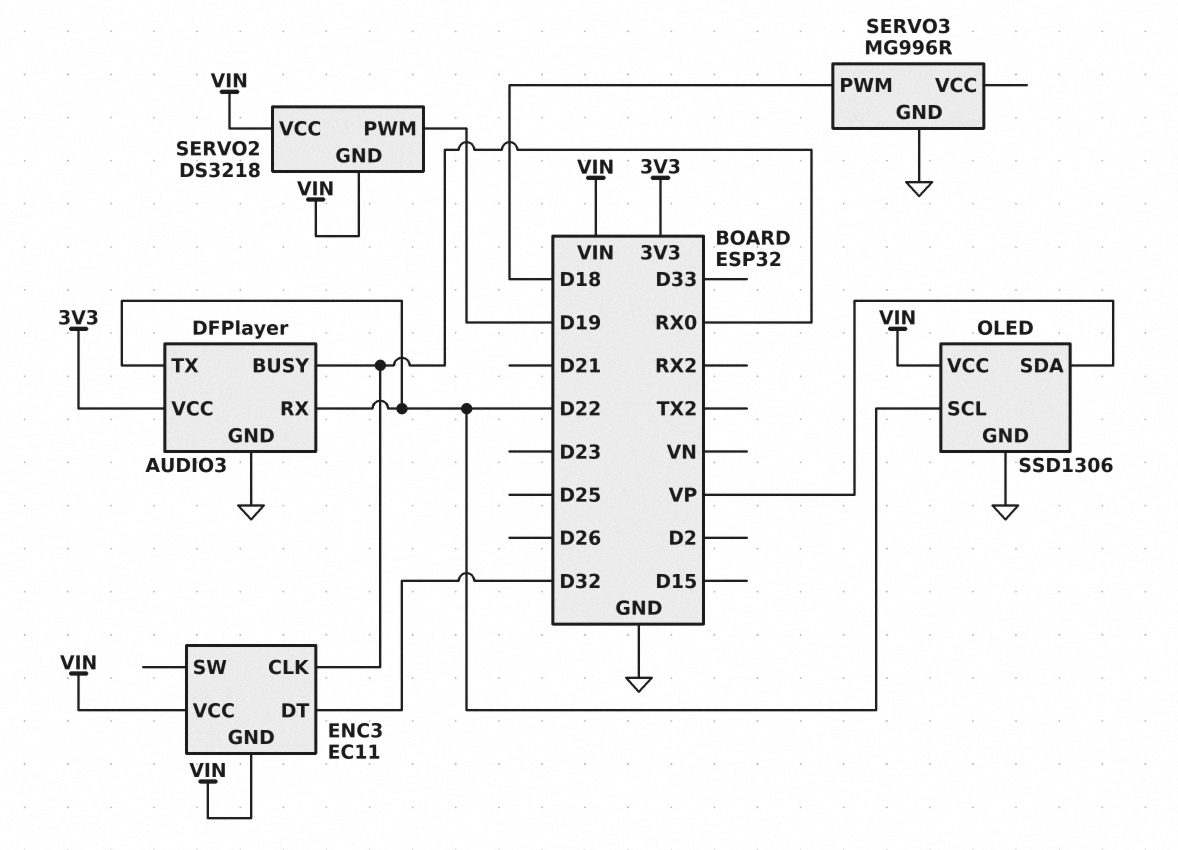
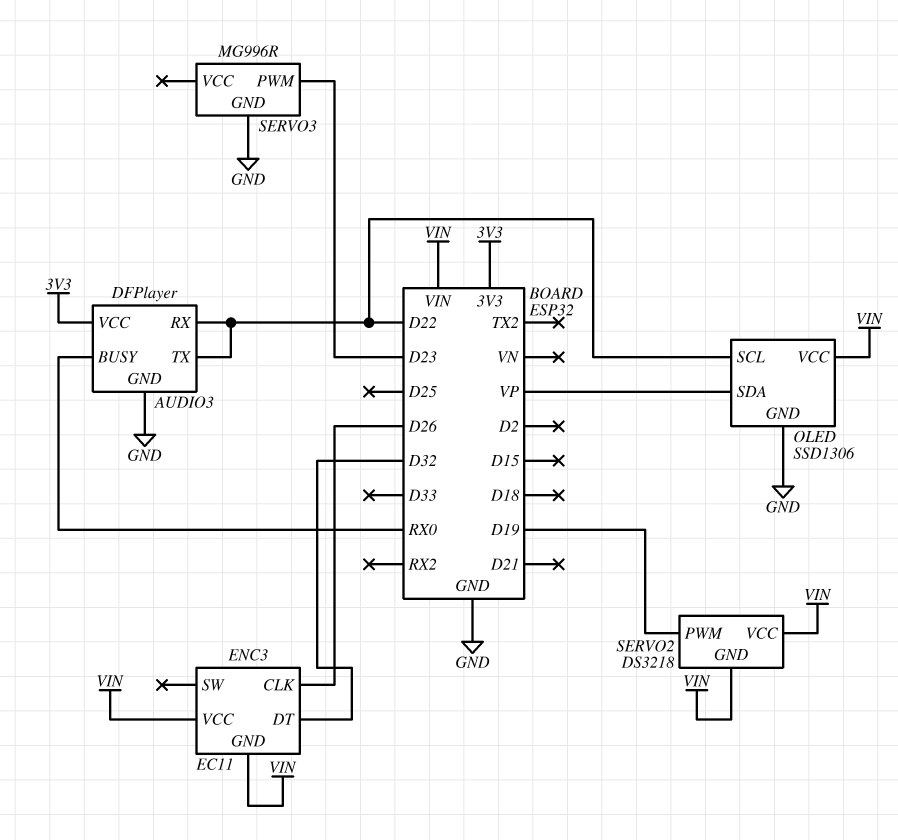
ENC3 pin CLK: RX0 -> D26
SERVO3 pin PWM: D18 -> D23

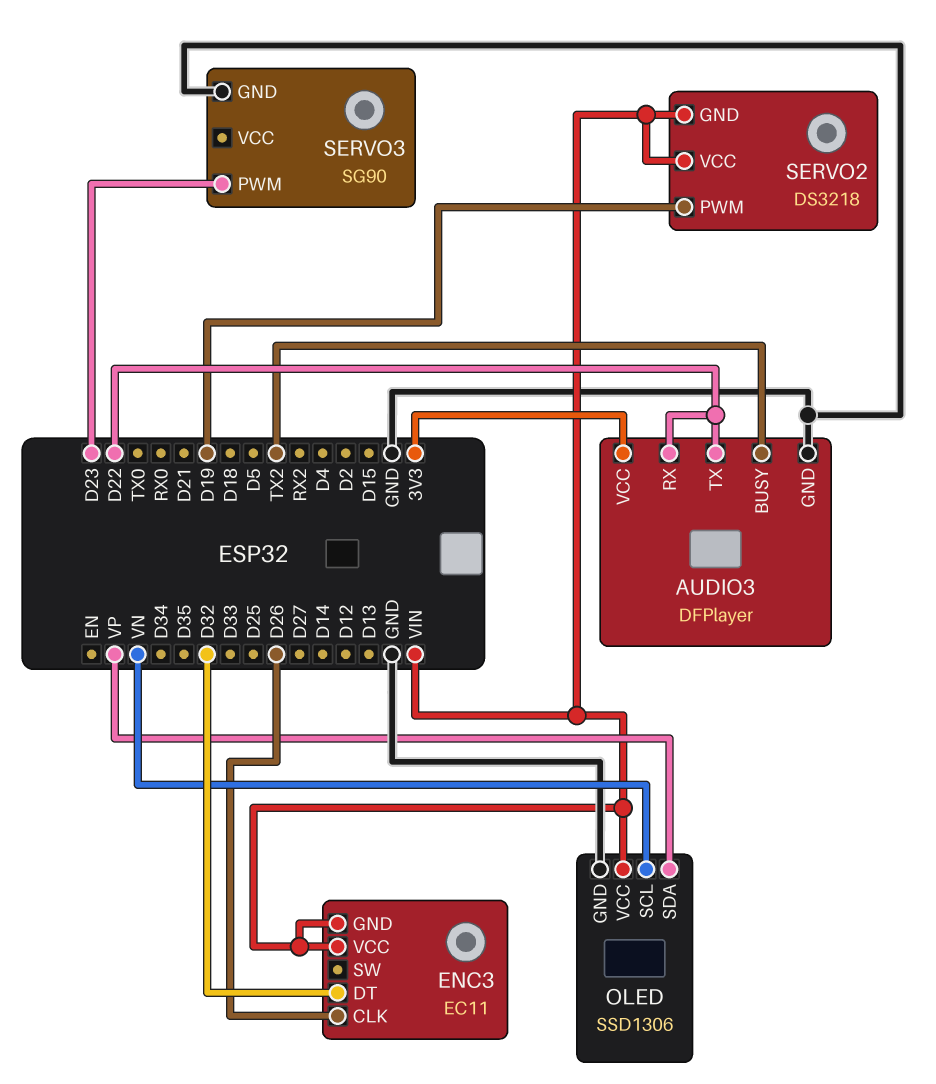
AUDIO3 pin BUSY: RX0 -> TX2
OLED pin SCL: D22 -> VN
SERVO3: MG996R -> SG90

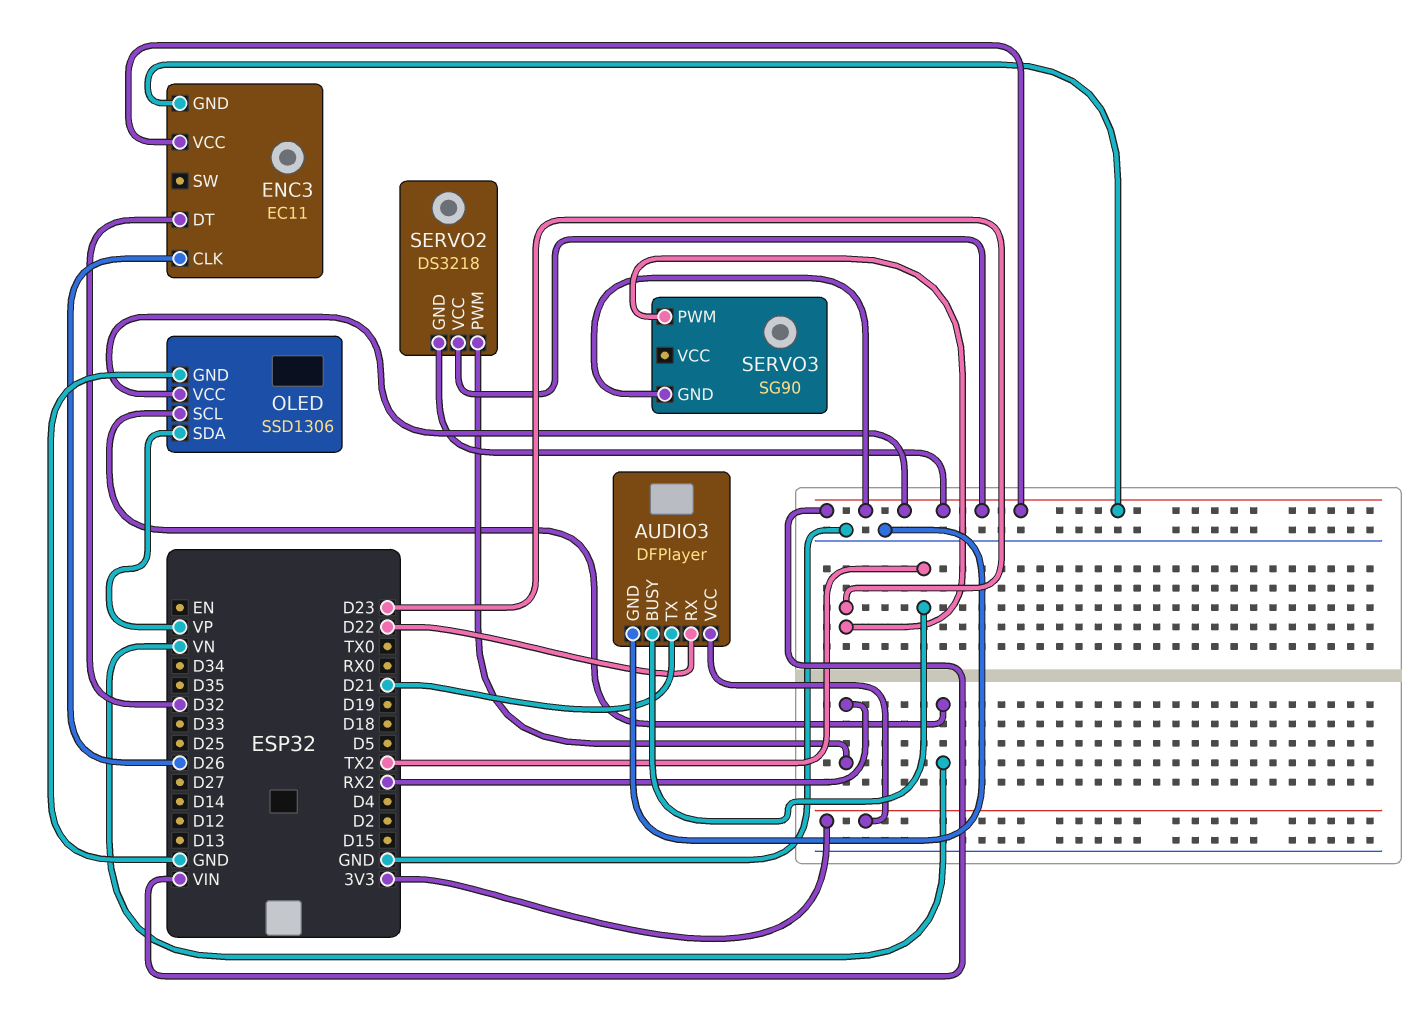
AUDIO3 pin TX: D22 -> D21
SERVO2 pin PWM: D19 -> RX2
SERVO3 pin GND: GND -> VIN

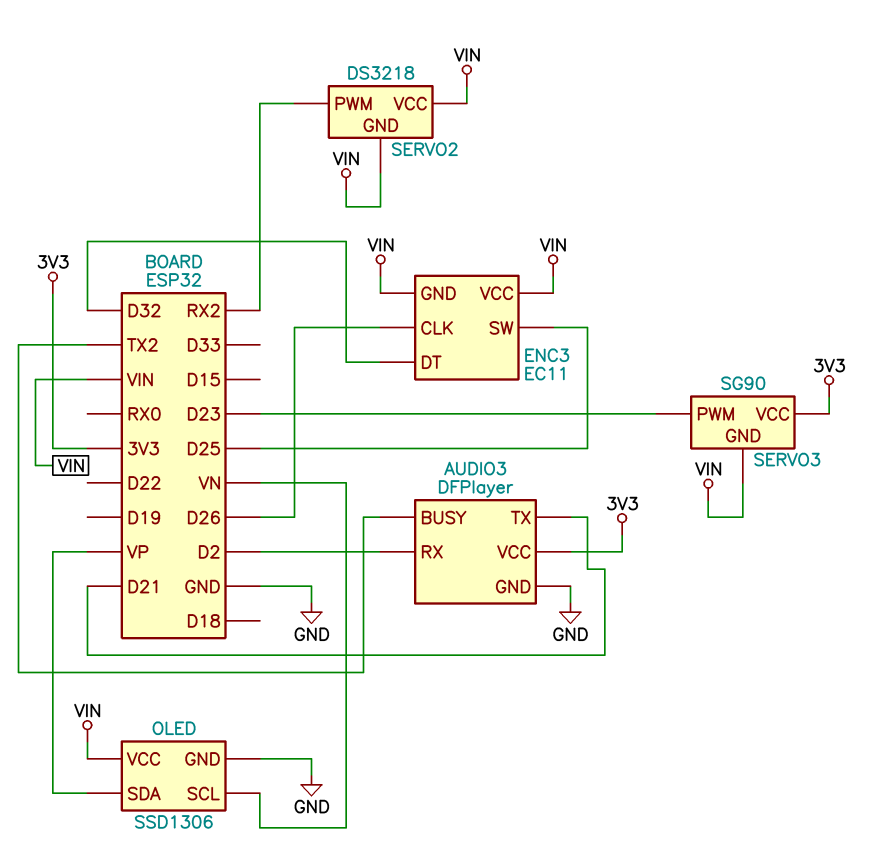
AUDIO3 pin RX: D22 -> D2
ENC3 pin SW: none -> D25
SERVO3 pin VCC: none -> 3V3

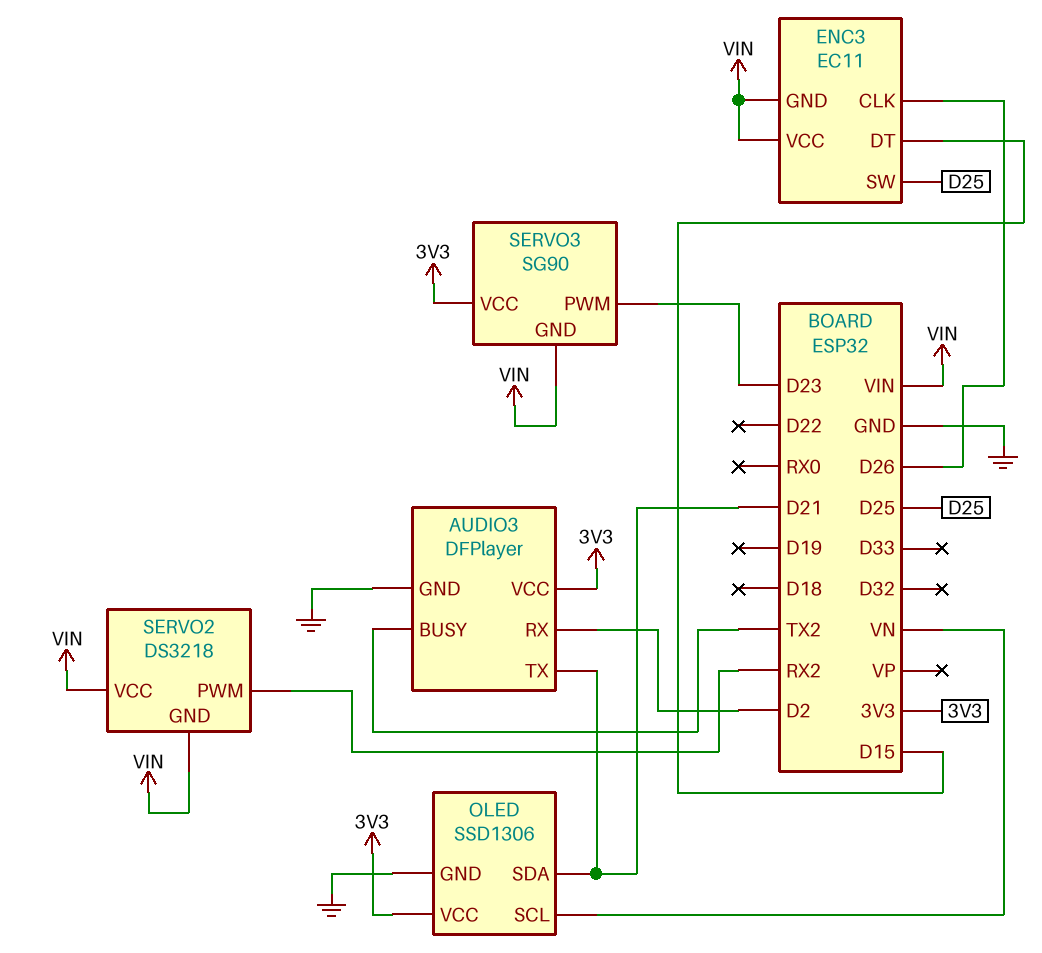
ENC3 pin DT: D32 -> D15
OLED pin SDA: VP -> D21
OLED pin VCC: VIN -> 3V3

